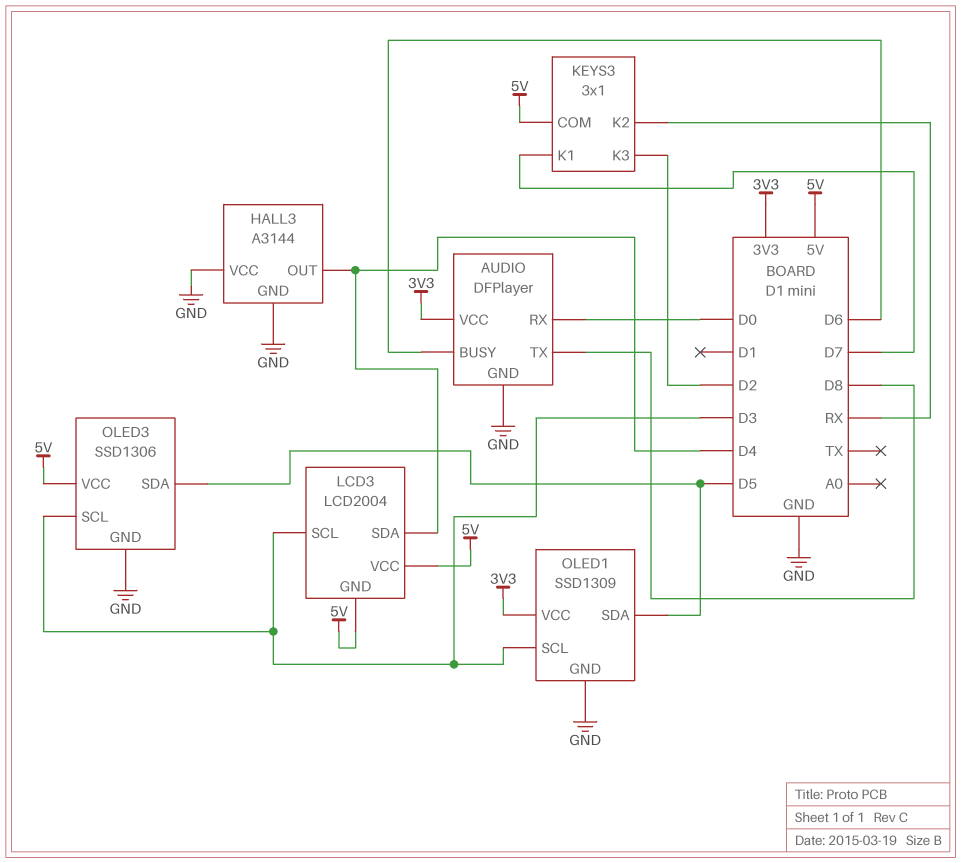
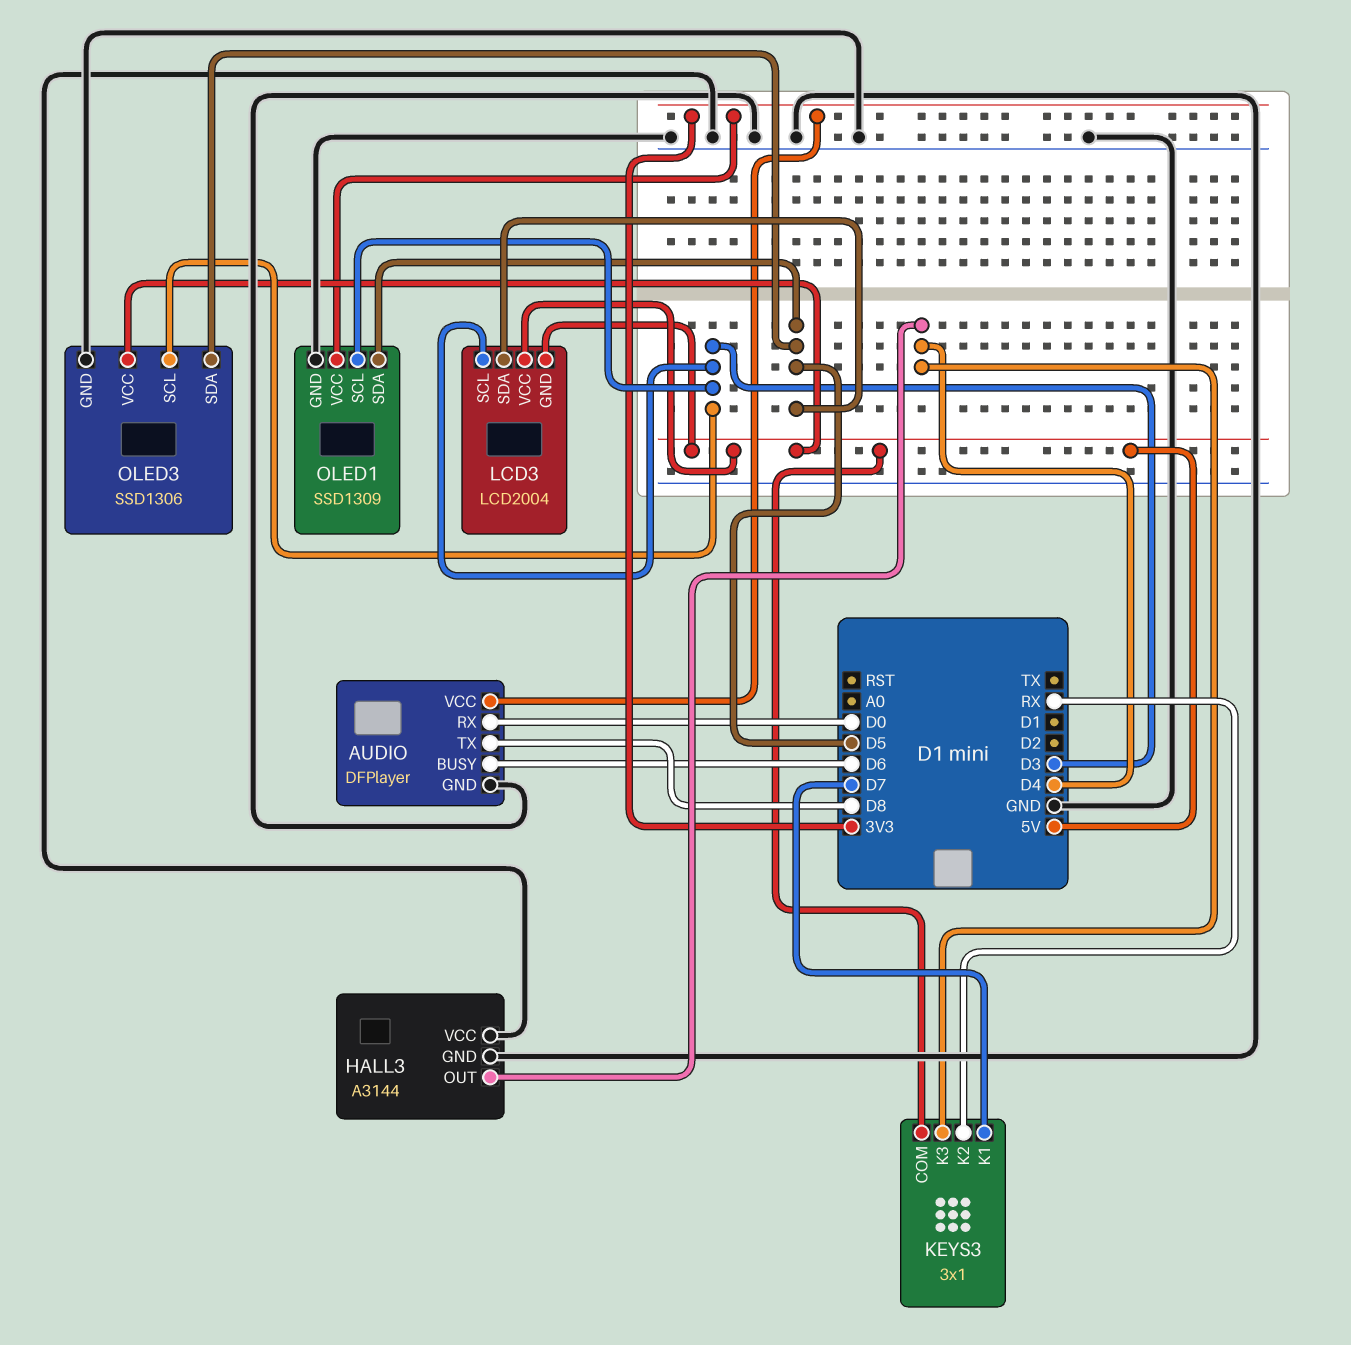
KEYS3 pin K3: D2 -> D4
LCD3 pin SDA: D4 -> D5

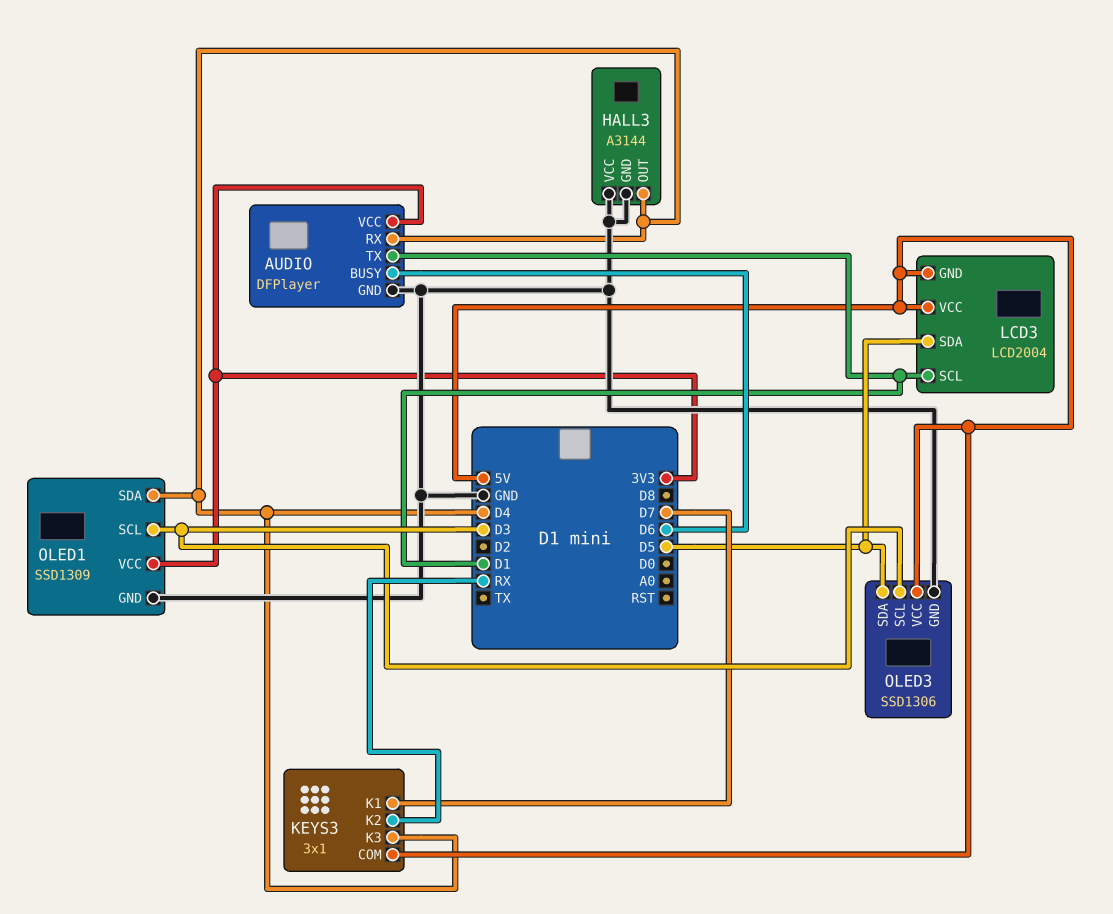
AUDIO pin RX: D0 -> D4
AUDIO pin TX: D8 -> D1
LCD3 pin SCL: D3 -> D1
OLED1 pin SDA: D5 -> D4

